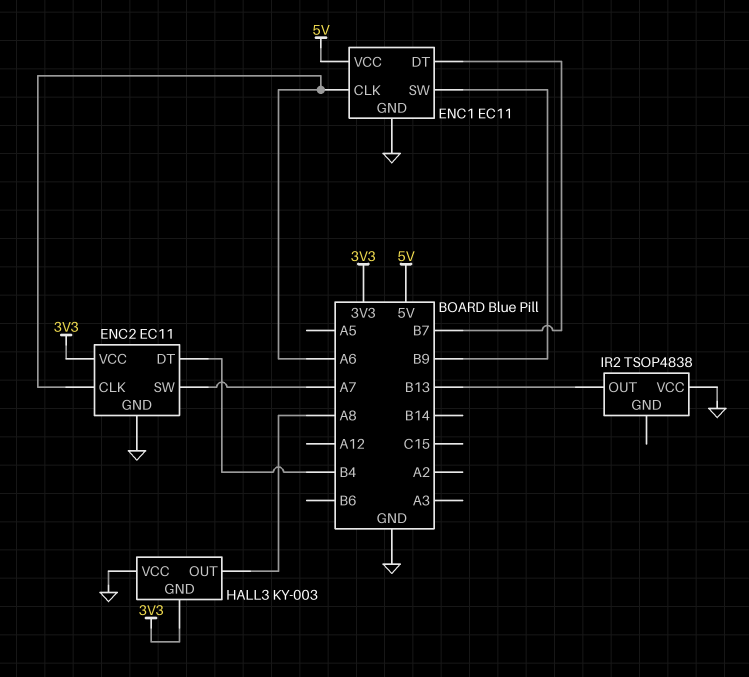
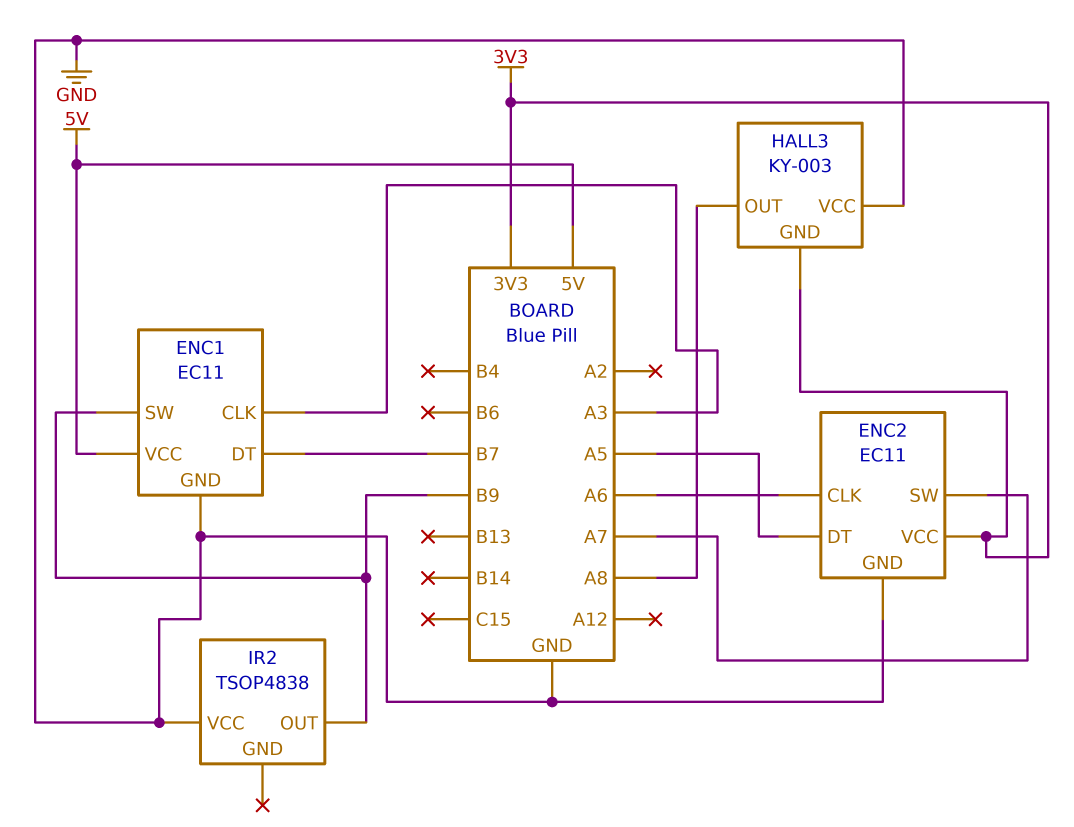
ENC1 pin CLK: A6 -> A3
ENC2 pin DT: B4 -> A5
IR2 pin OUT: B13 -> B9

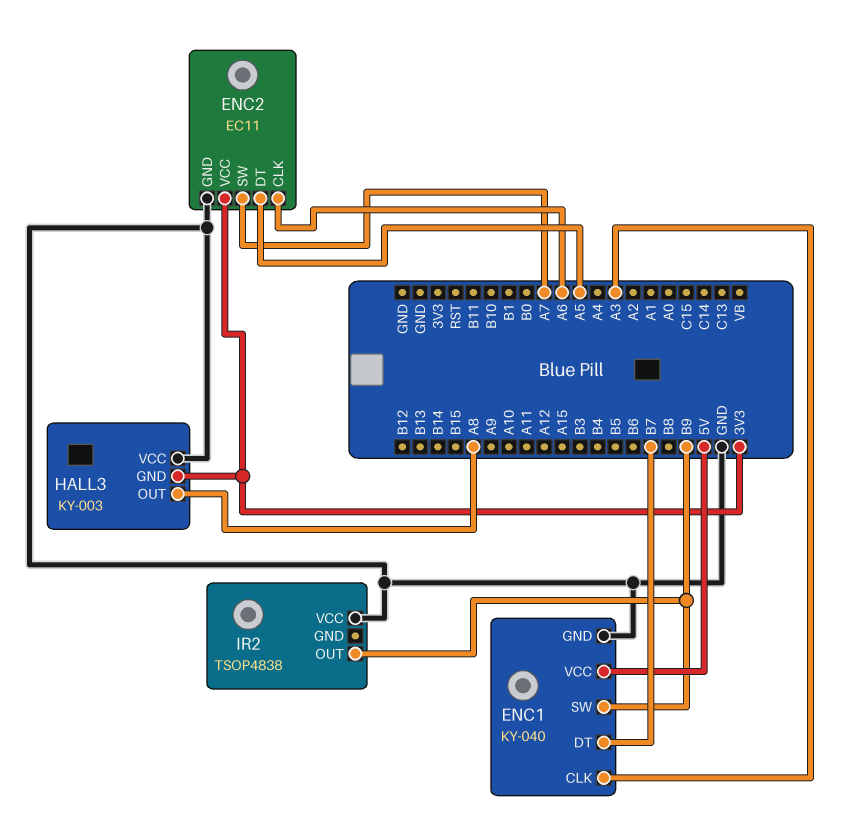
ENC1: EC11 -> KY-040

